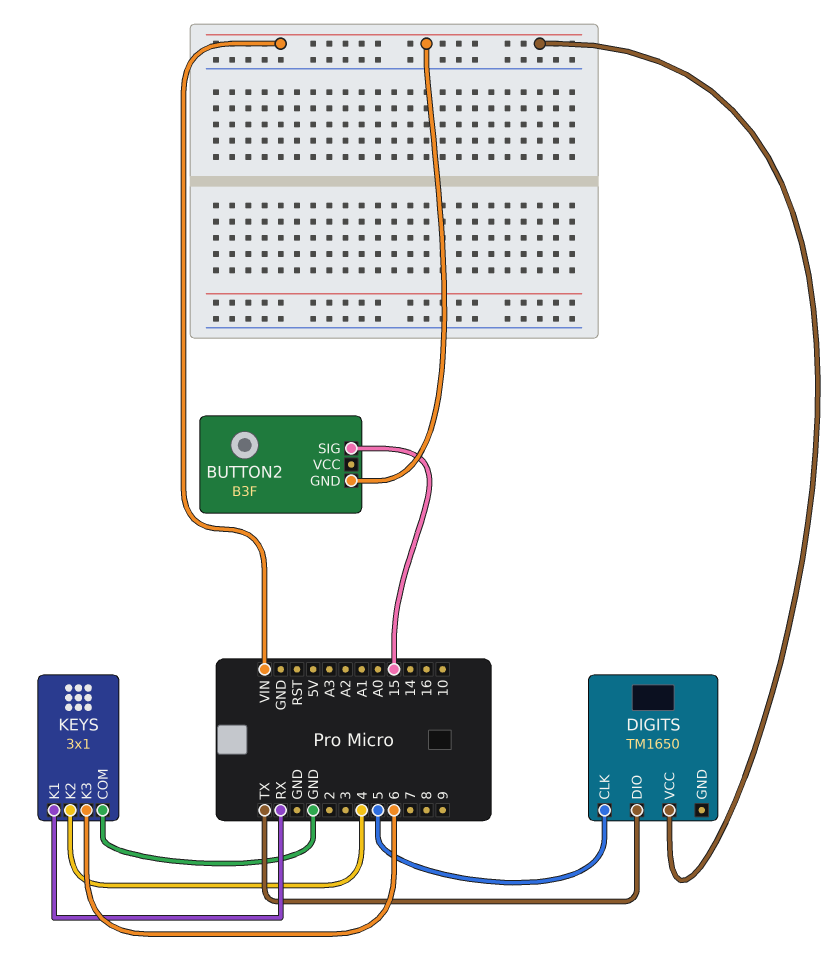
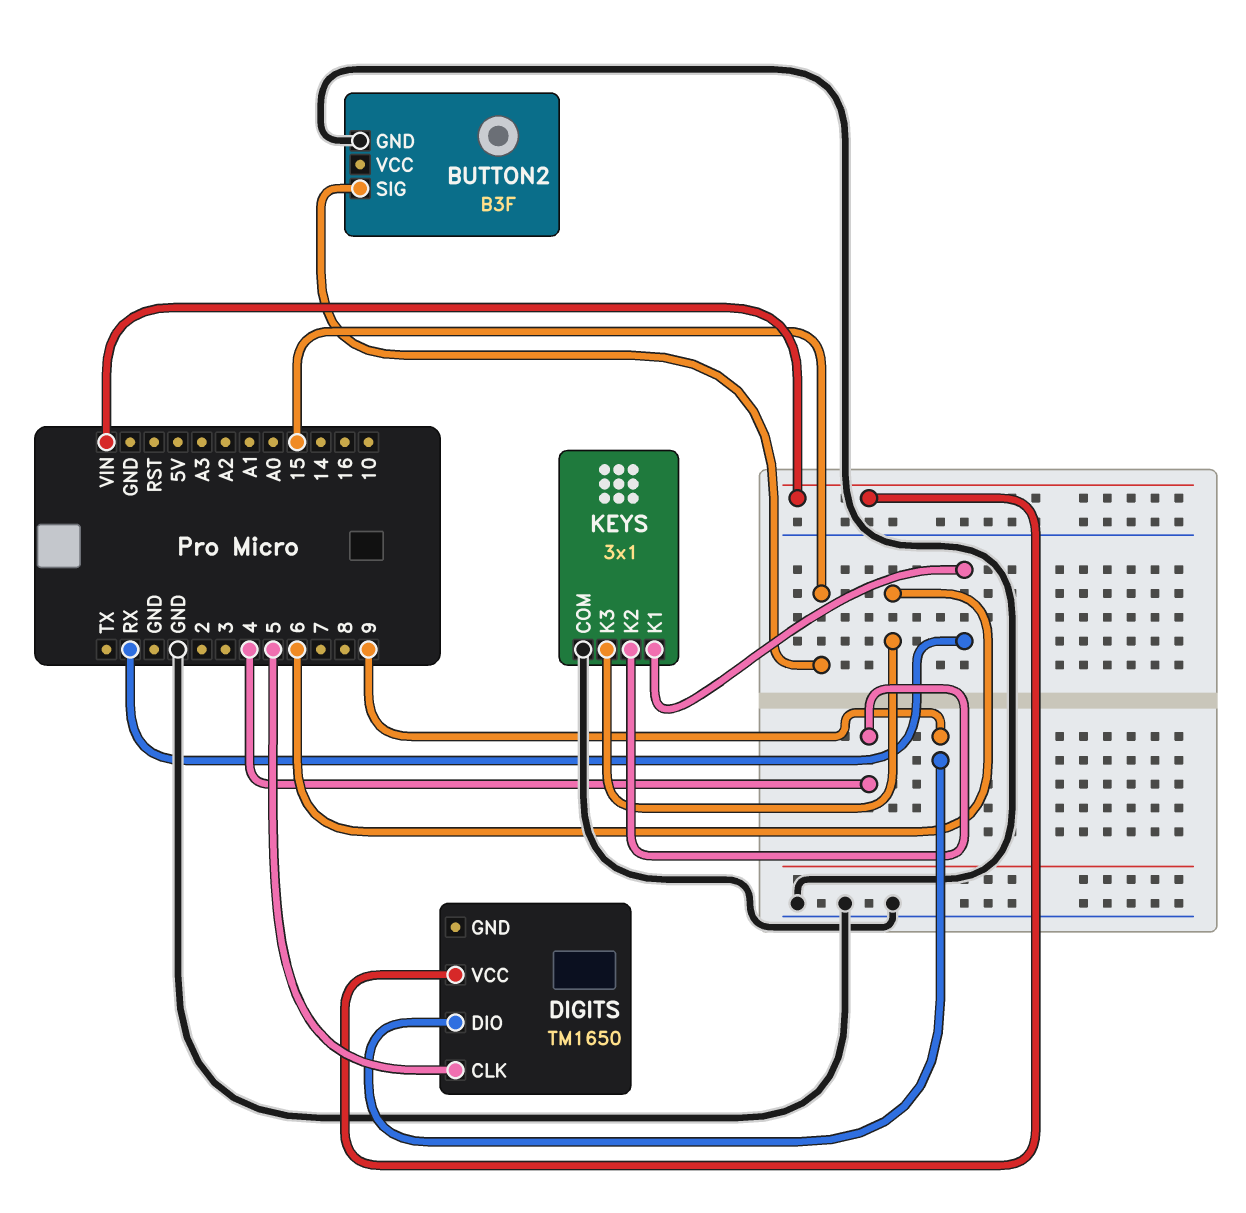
BUTTON2 pin GND: VIN -> GND
DIGITS pin DIO: TX -> 9

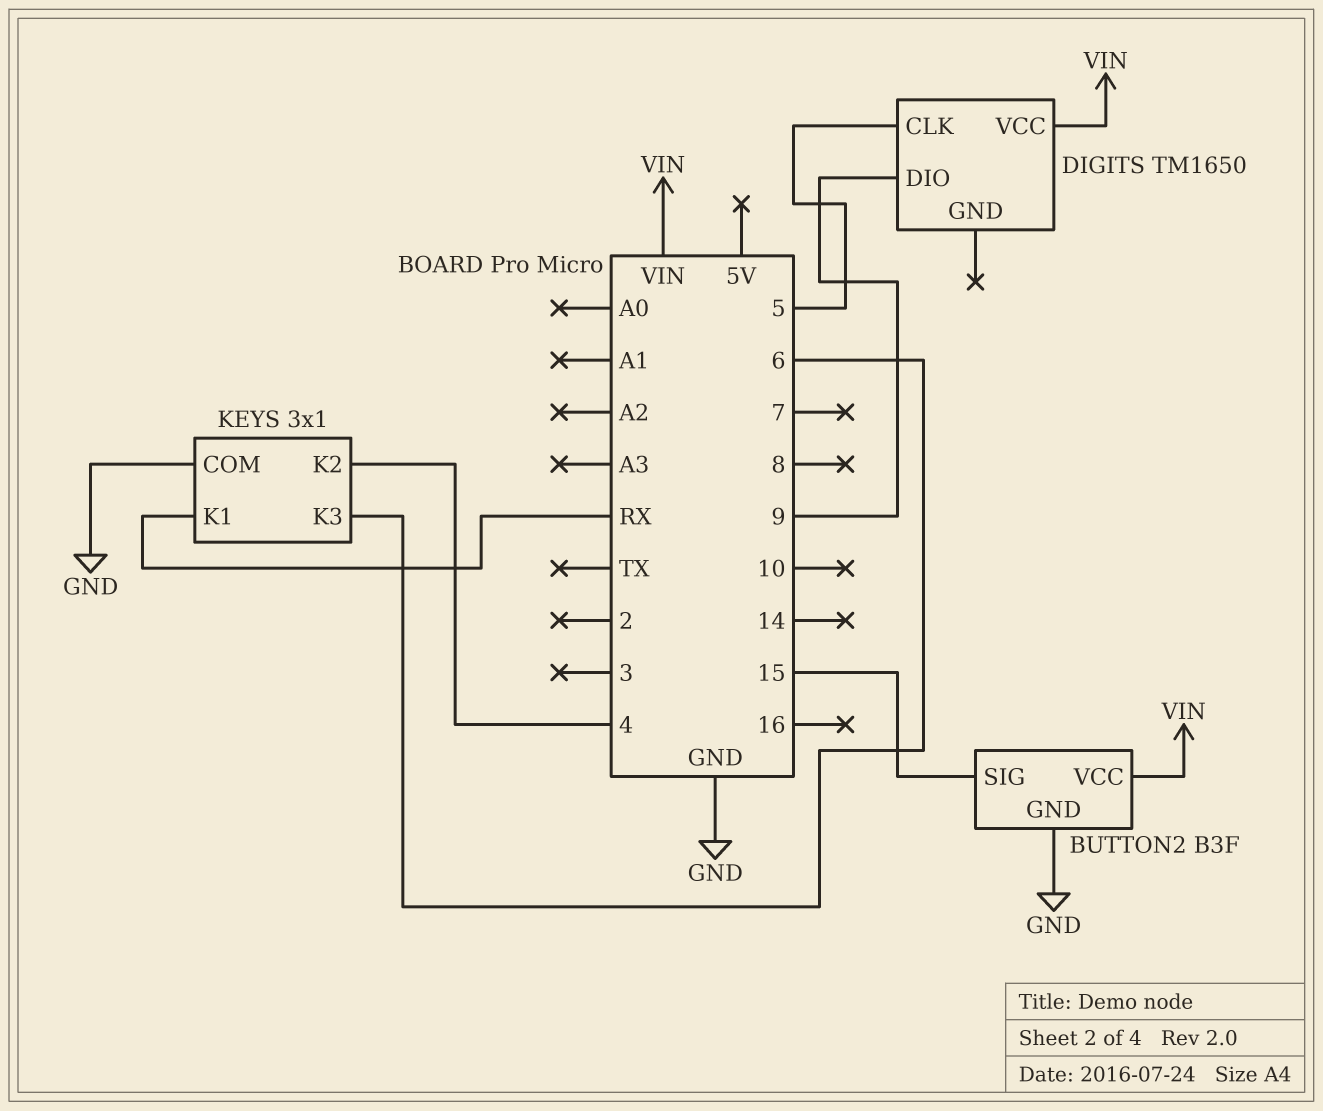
BUTTON2 pin VCC: none -> VIN

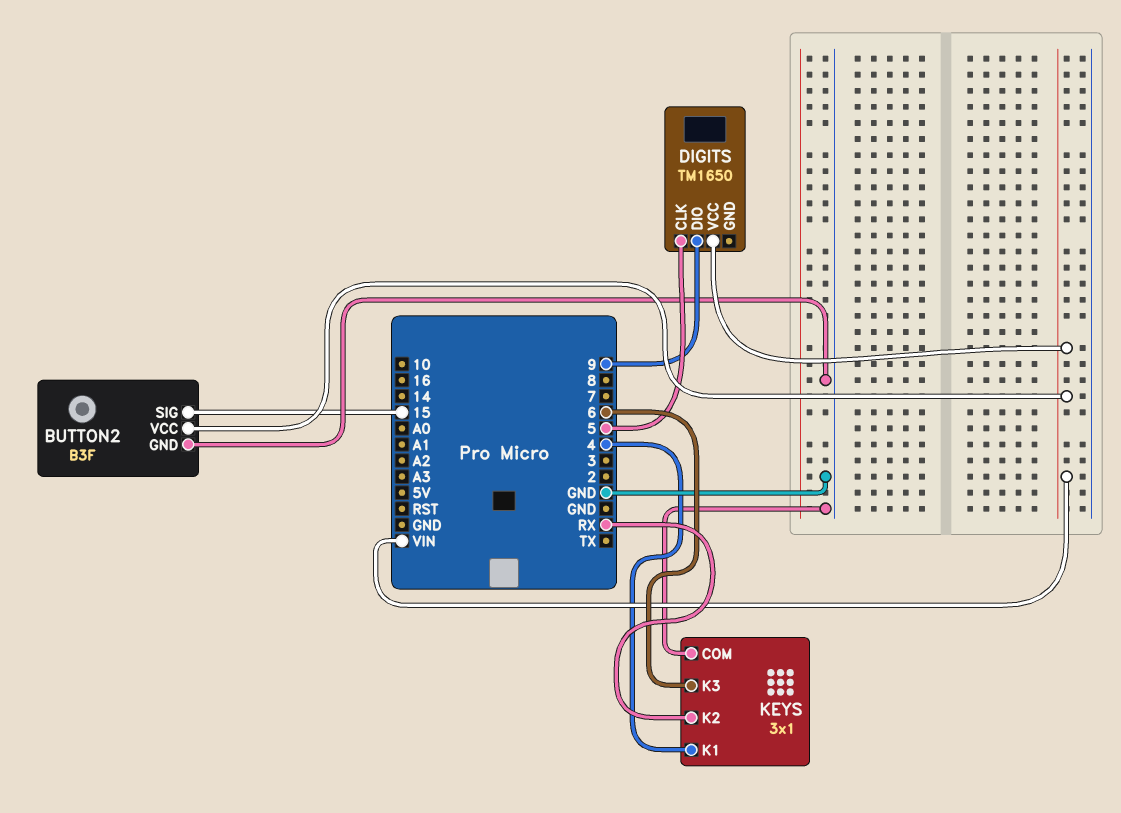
KEYS pin K1: RX -> 4
KEYS pin K2: 4 -> RX

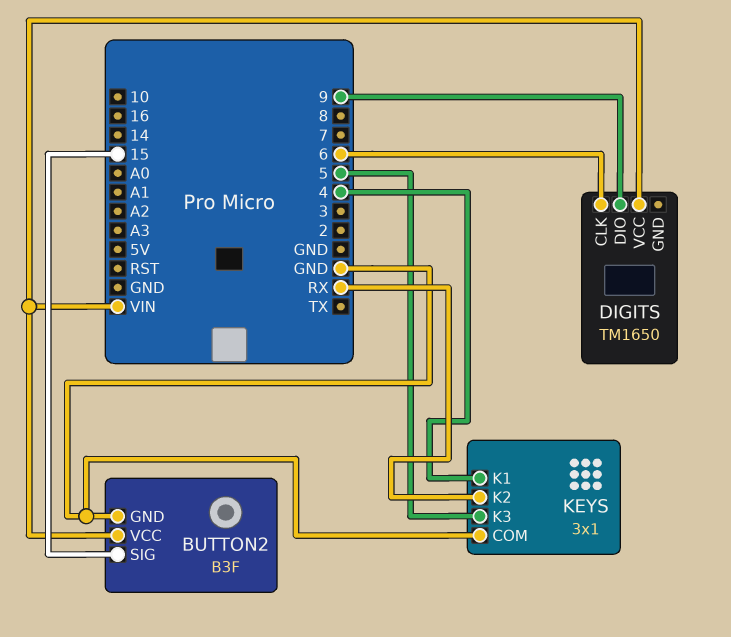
DIGITS pin CLK: 5 -> 6
KEYS pin K3: 6 -> 5

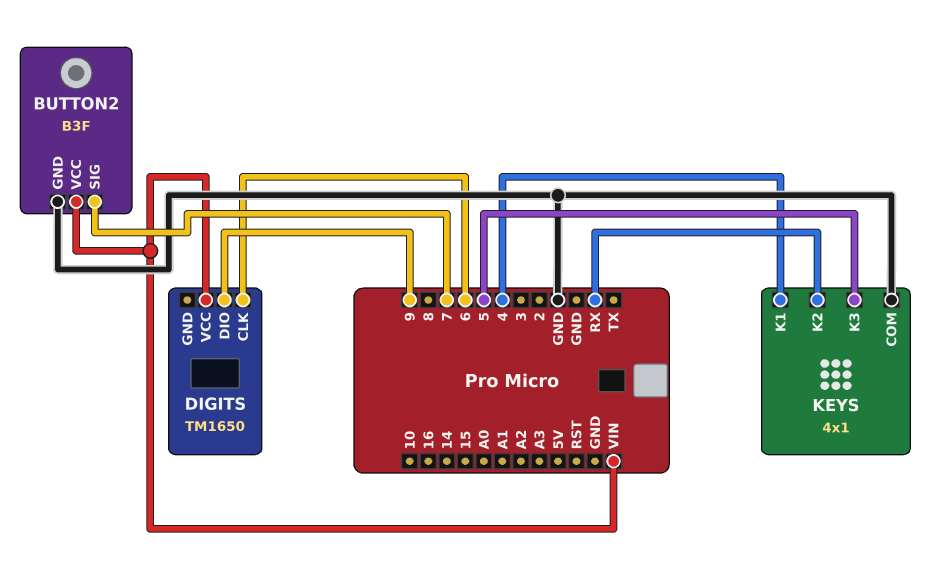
BUTTON2 pin SIG: 15 -> 7
KEYS: 3x1 -> 4x1

